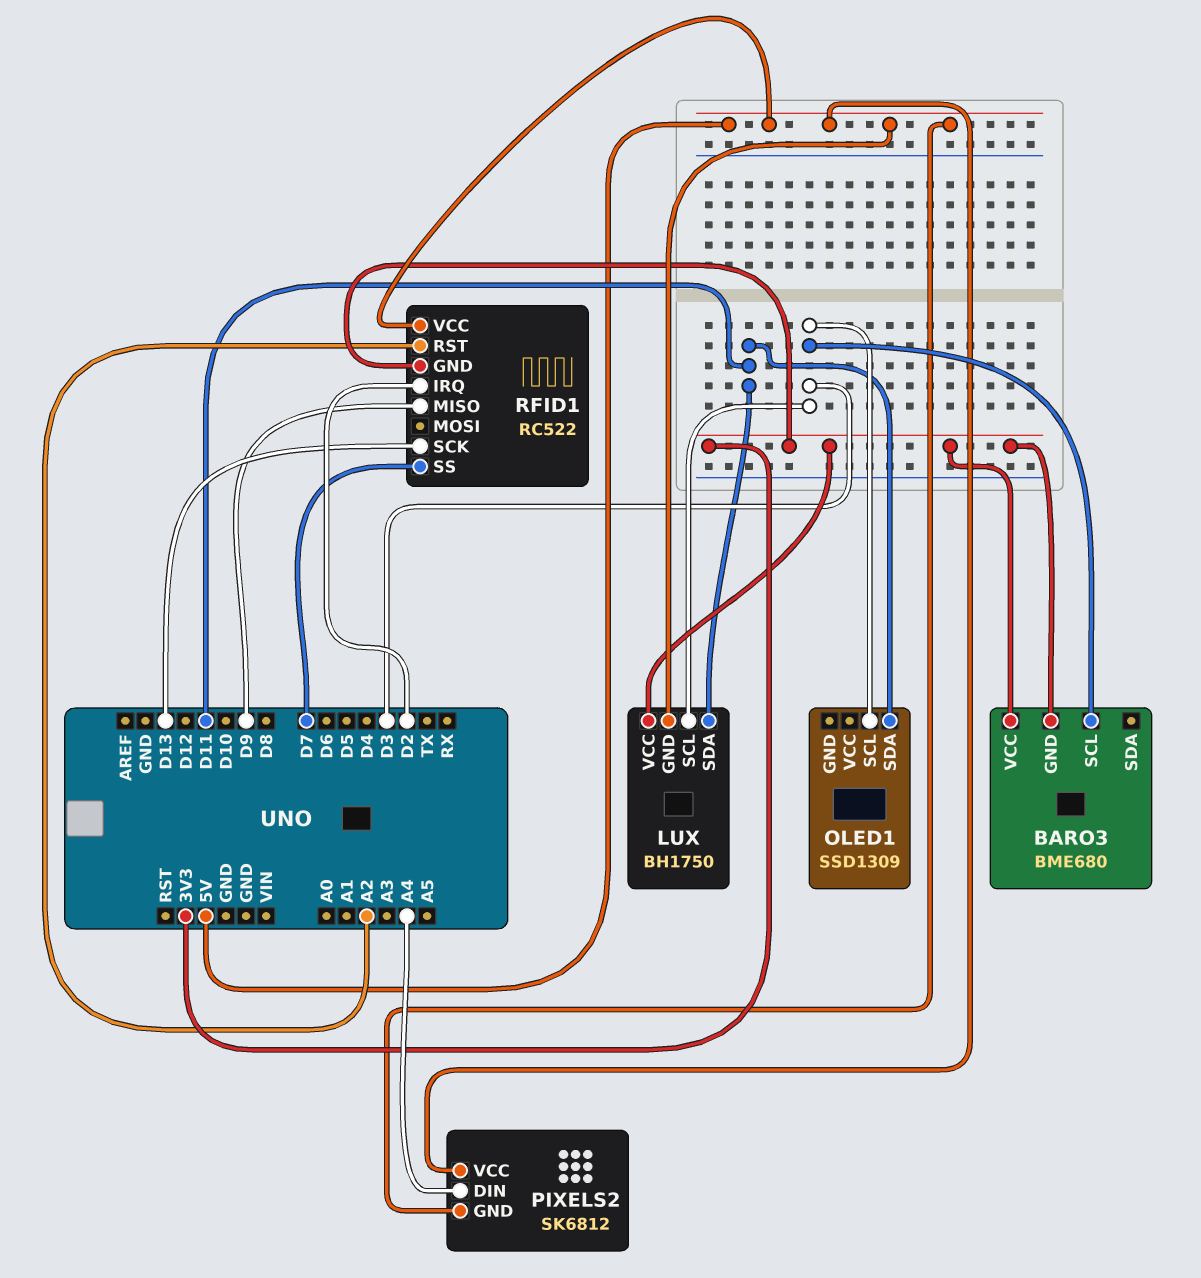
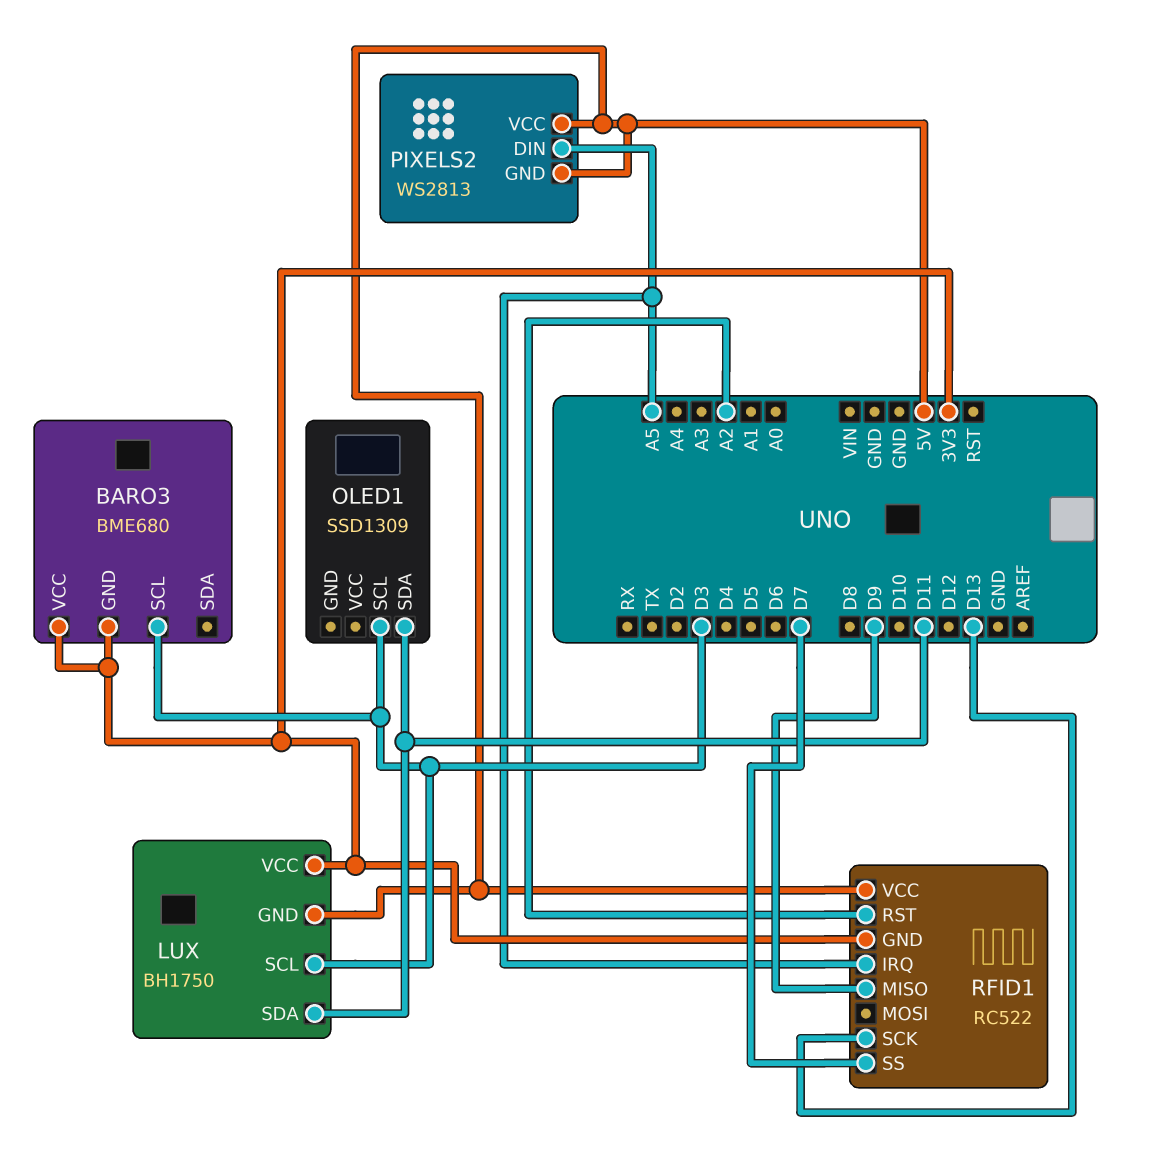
PIXELS2: SK6812 -> WS2813
PIXELS2 pin DIN: A4 -> A5
RFID1 pin IRQ: D2 -> A5

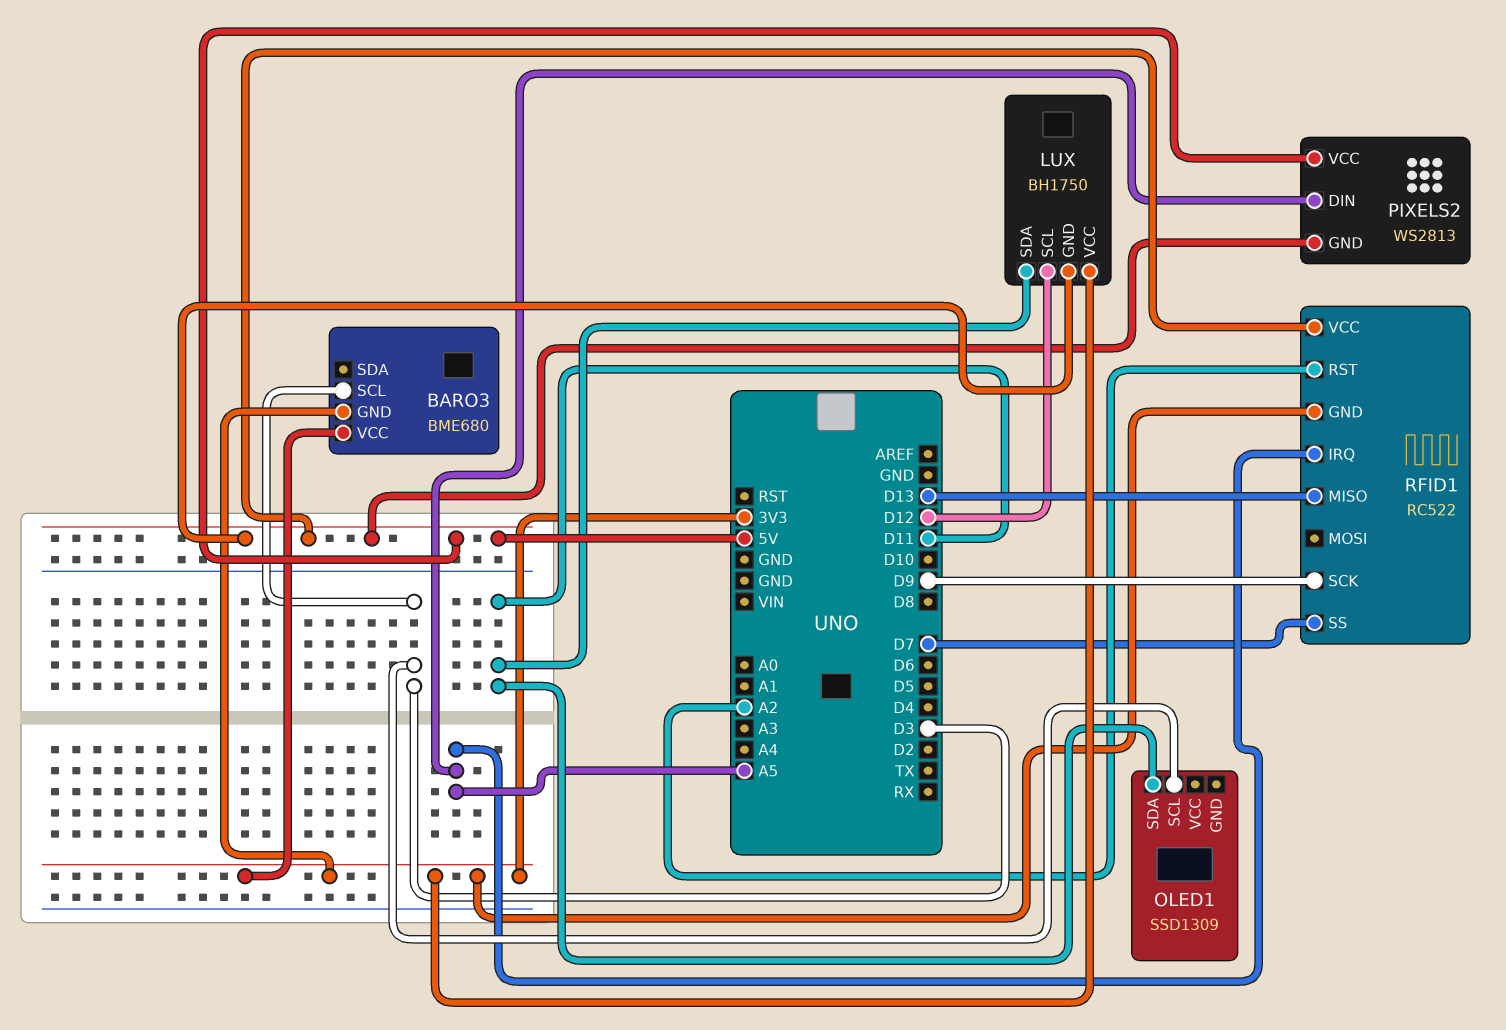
LUX pin SCL: D3 -> D12
RFID1 pin MISO: D9 -> D13
RFID1 pin SCK: D13 -> D9

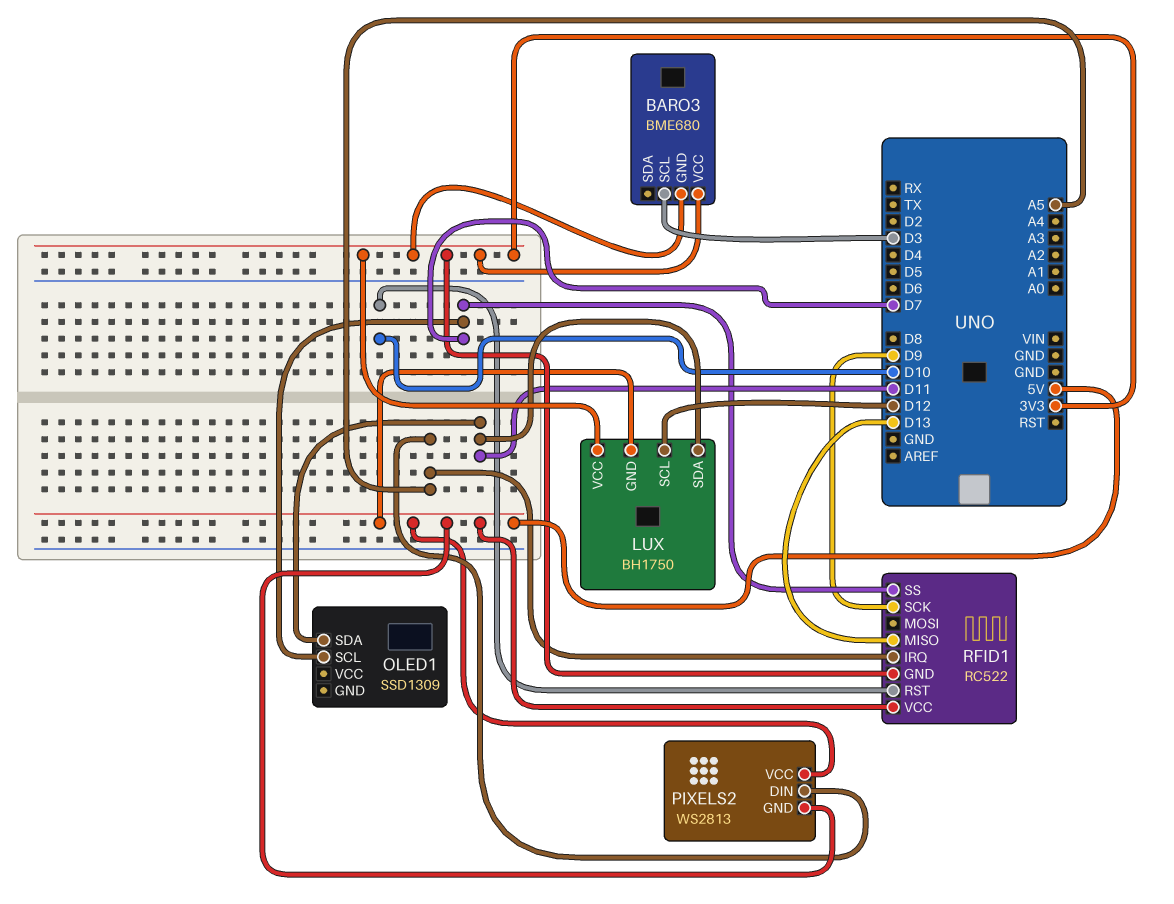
OLED1 pin SCL: D3 -> D7
RFID1 pin RST: A2 -> D10

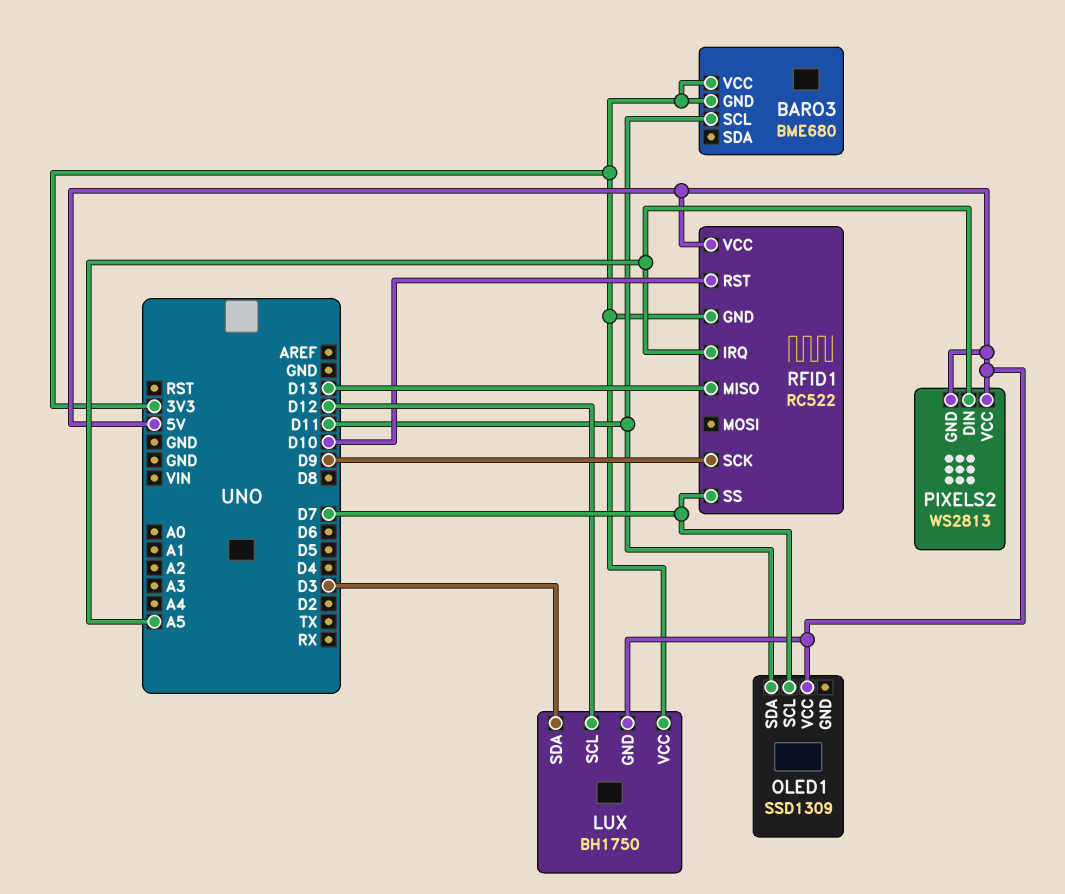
BARO3 pin SCL: D3 -> D11
LUX pin SDA: D11 -> D3
OLED1 pin VCC: none -> 5V

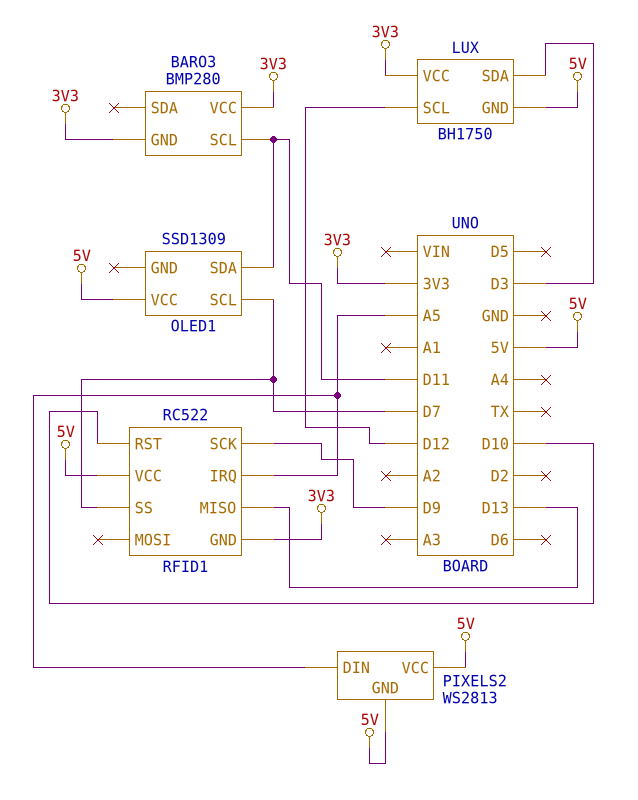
BARO3: BME680 -> BMP280

